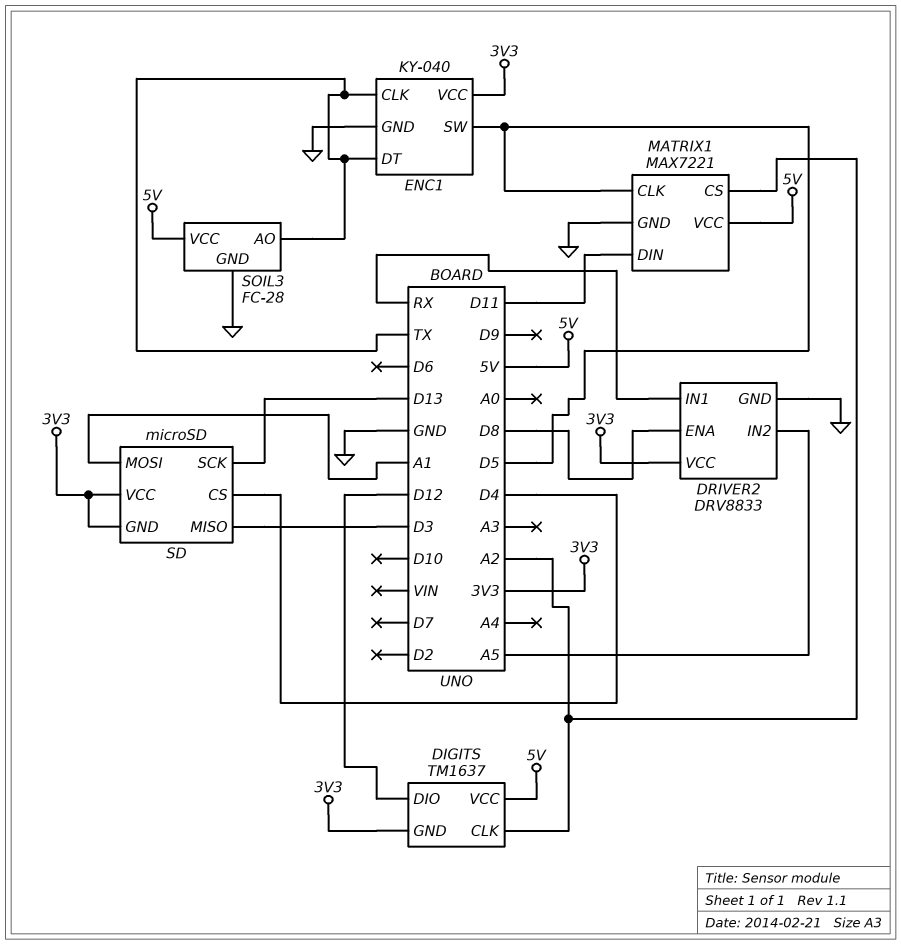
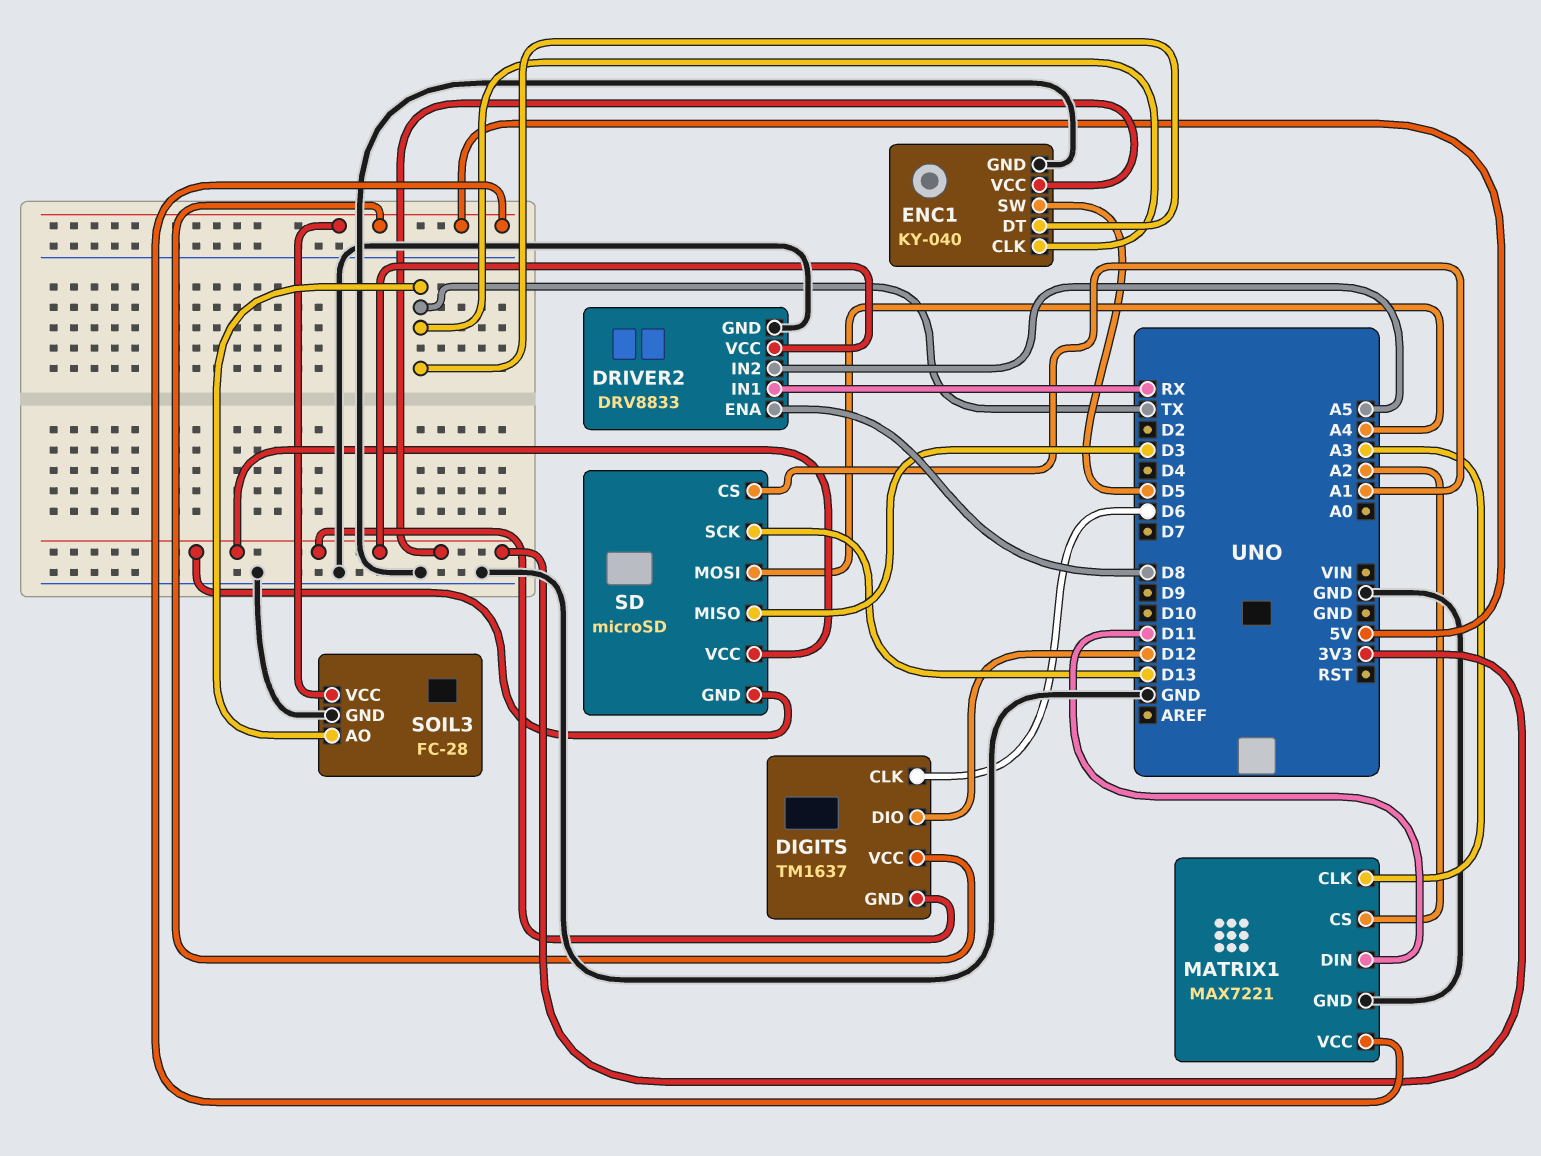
DIGITS pin CLK: A2 -> D6
MATRIX1 pin CLK: D5 -> A3
SD pin CS: D4 -> A1
SD pin MOSI: A1 -> A4

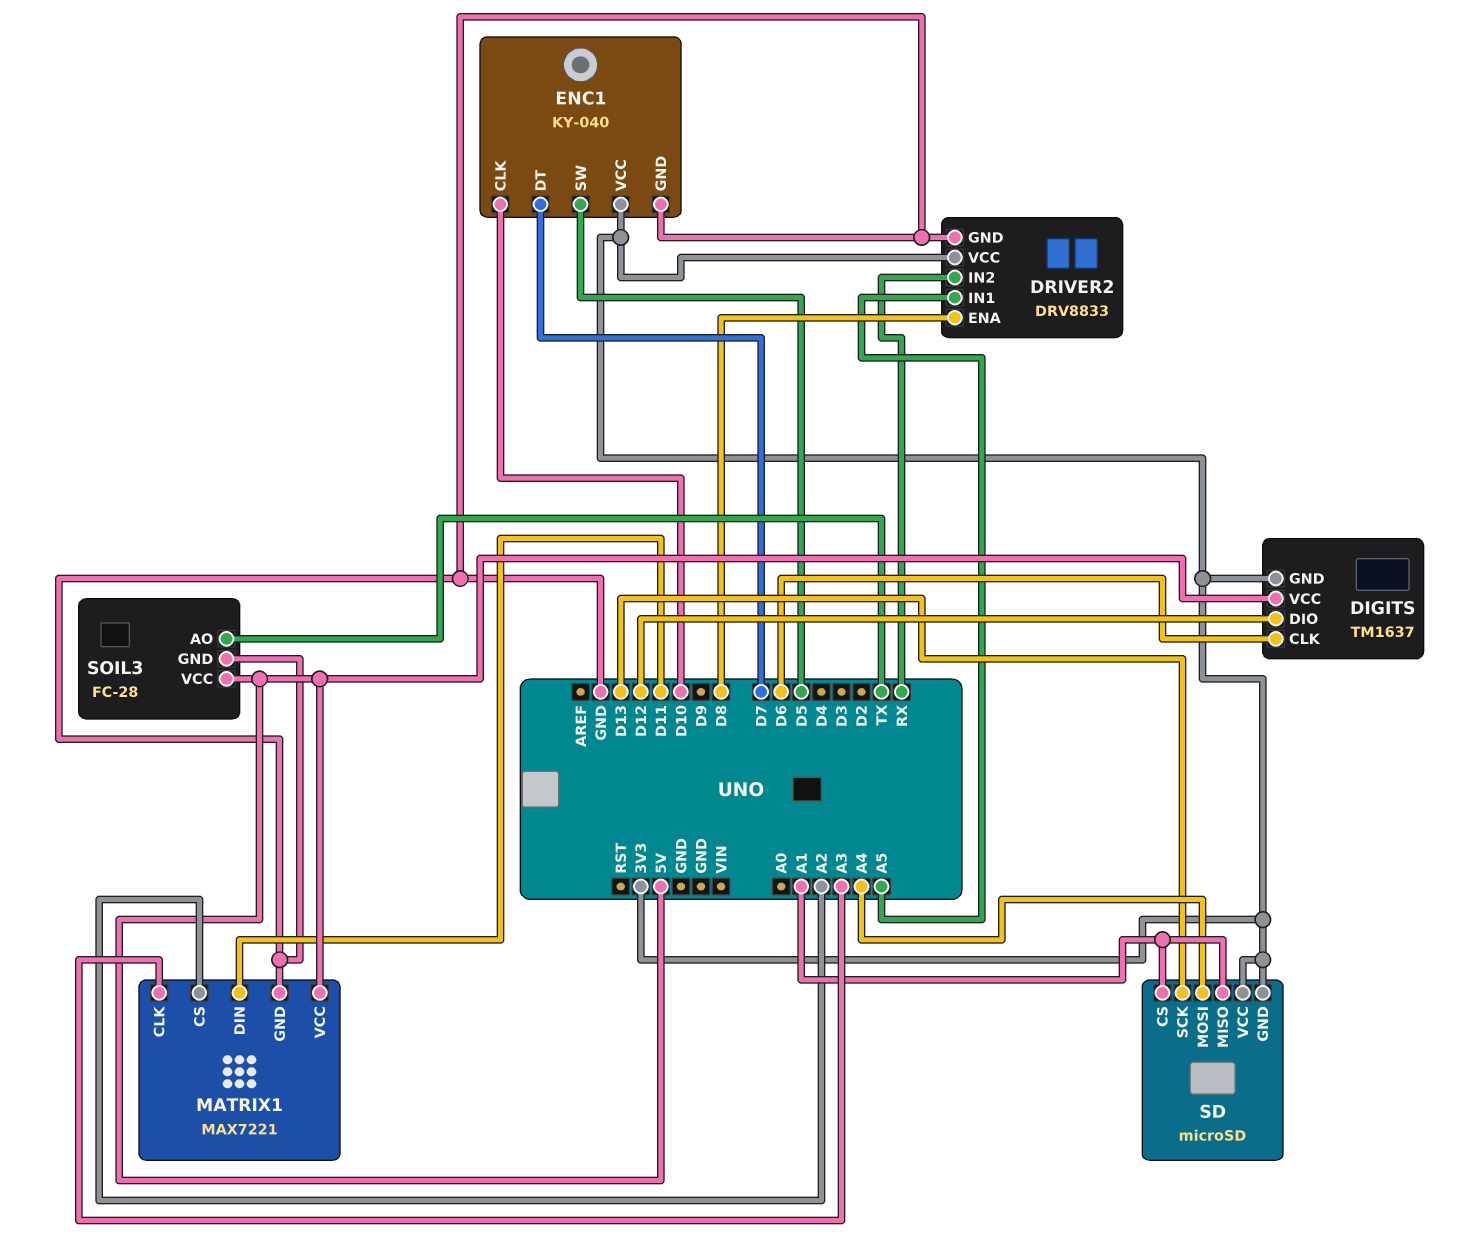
DRIVER2 pin IN1: RX -> A5
DRIVER2 pin IN2: A5 -> RX
ENC1 pin CLK: TX -> D10
ENC1 pin DT: TX -> D7
SD pin MISO: D3 -> A1

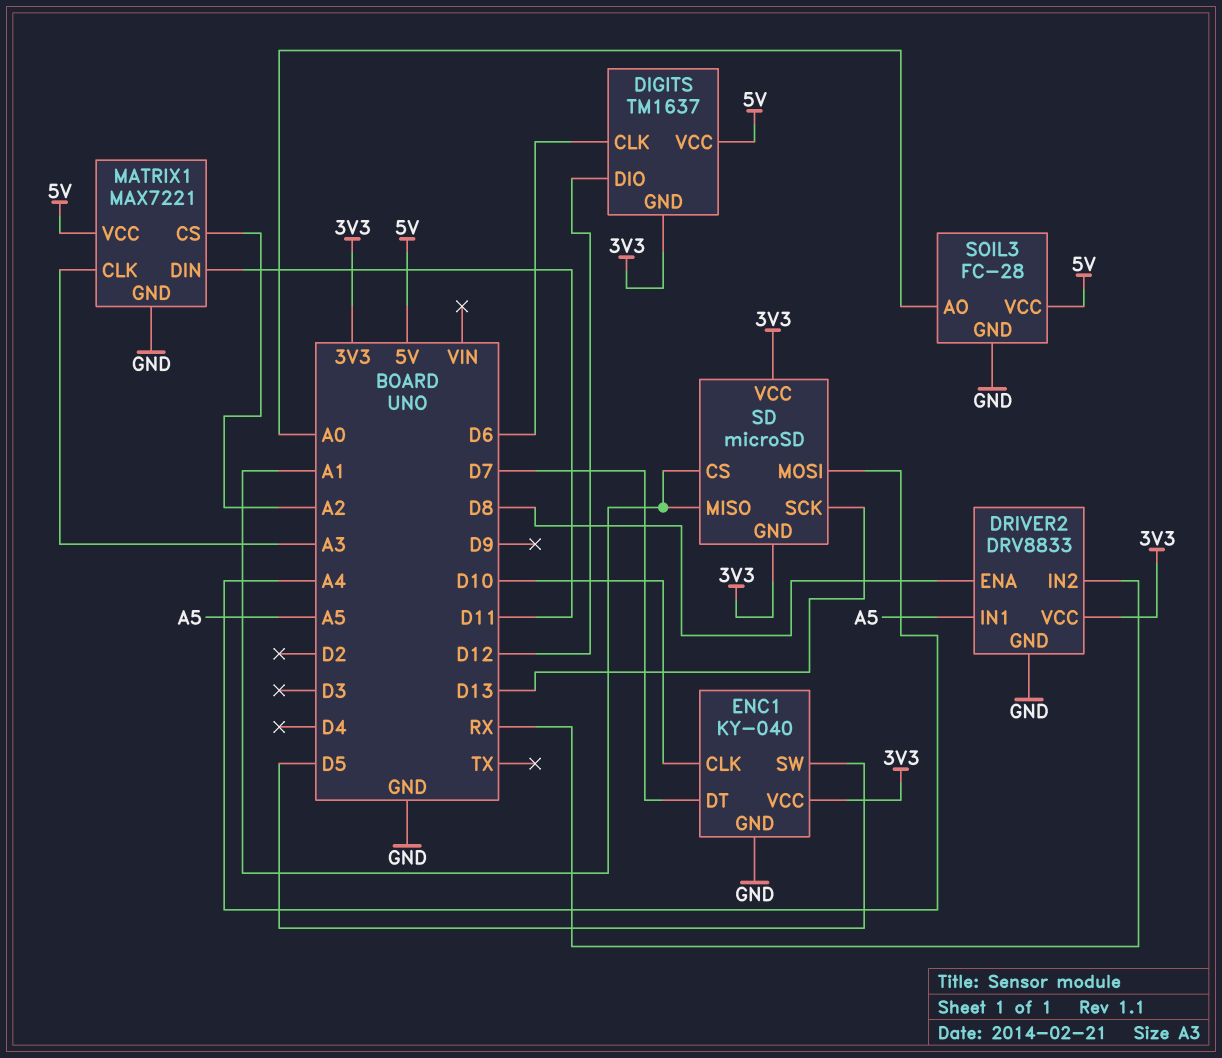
SOIL3 pin AO: TX -> A0

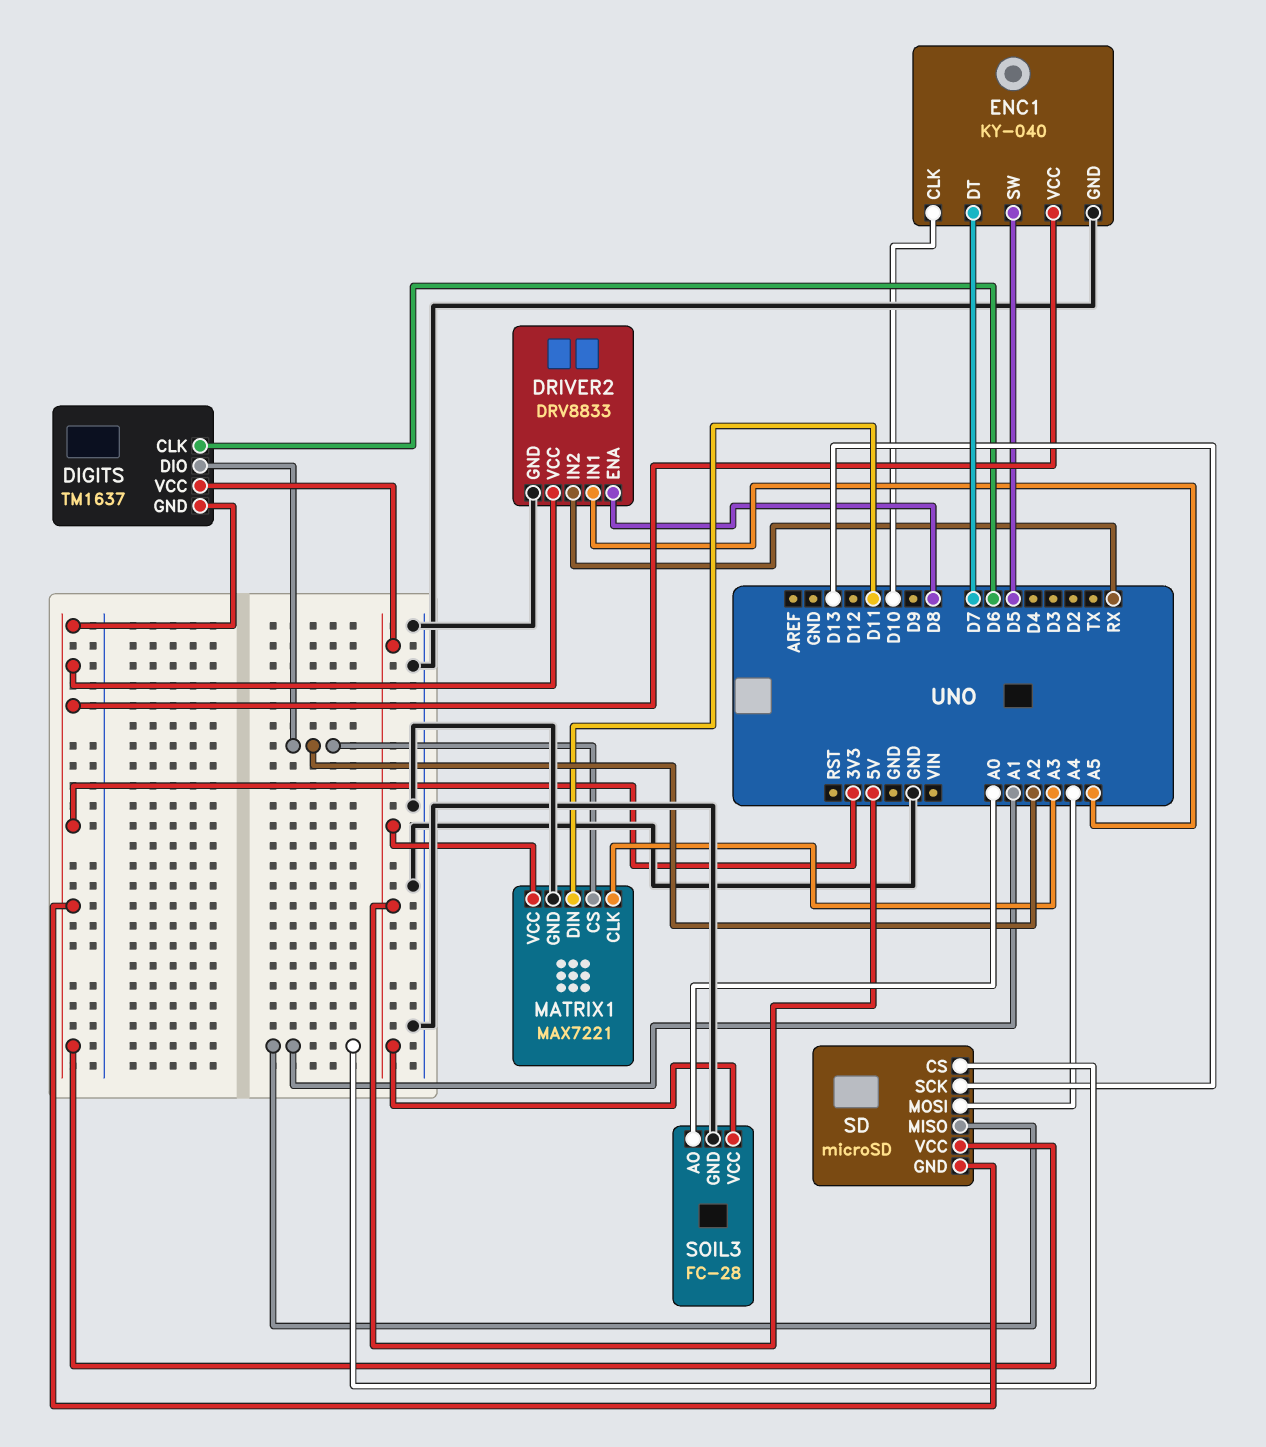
DIGITS pin DIO: D12 -> A2

